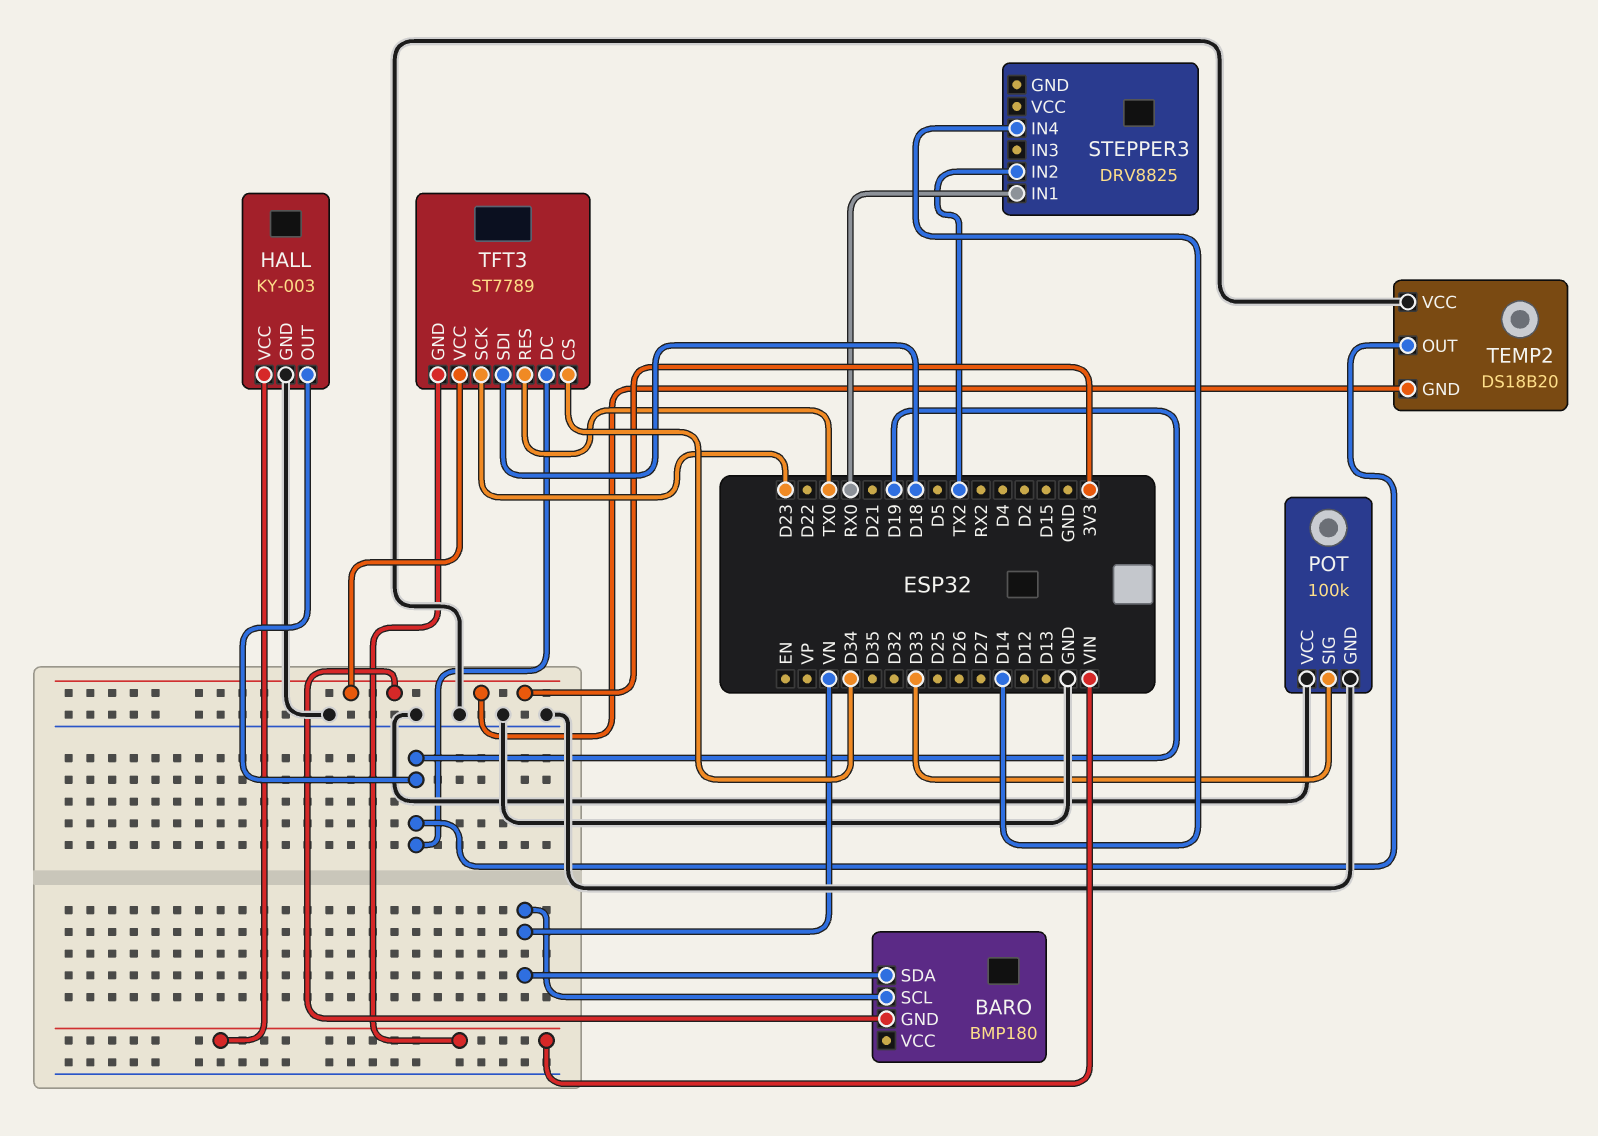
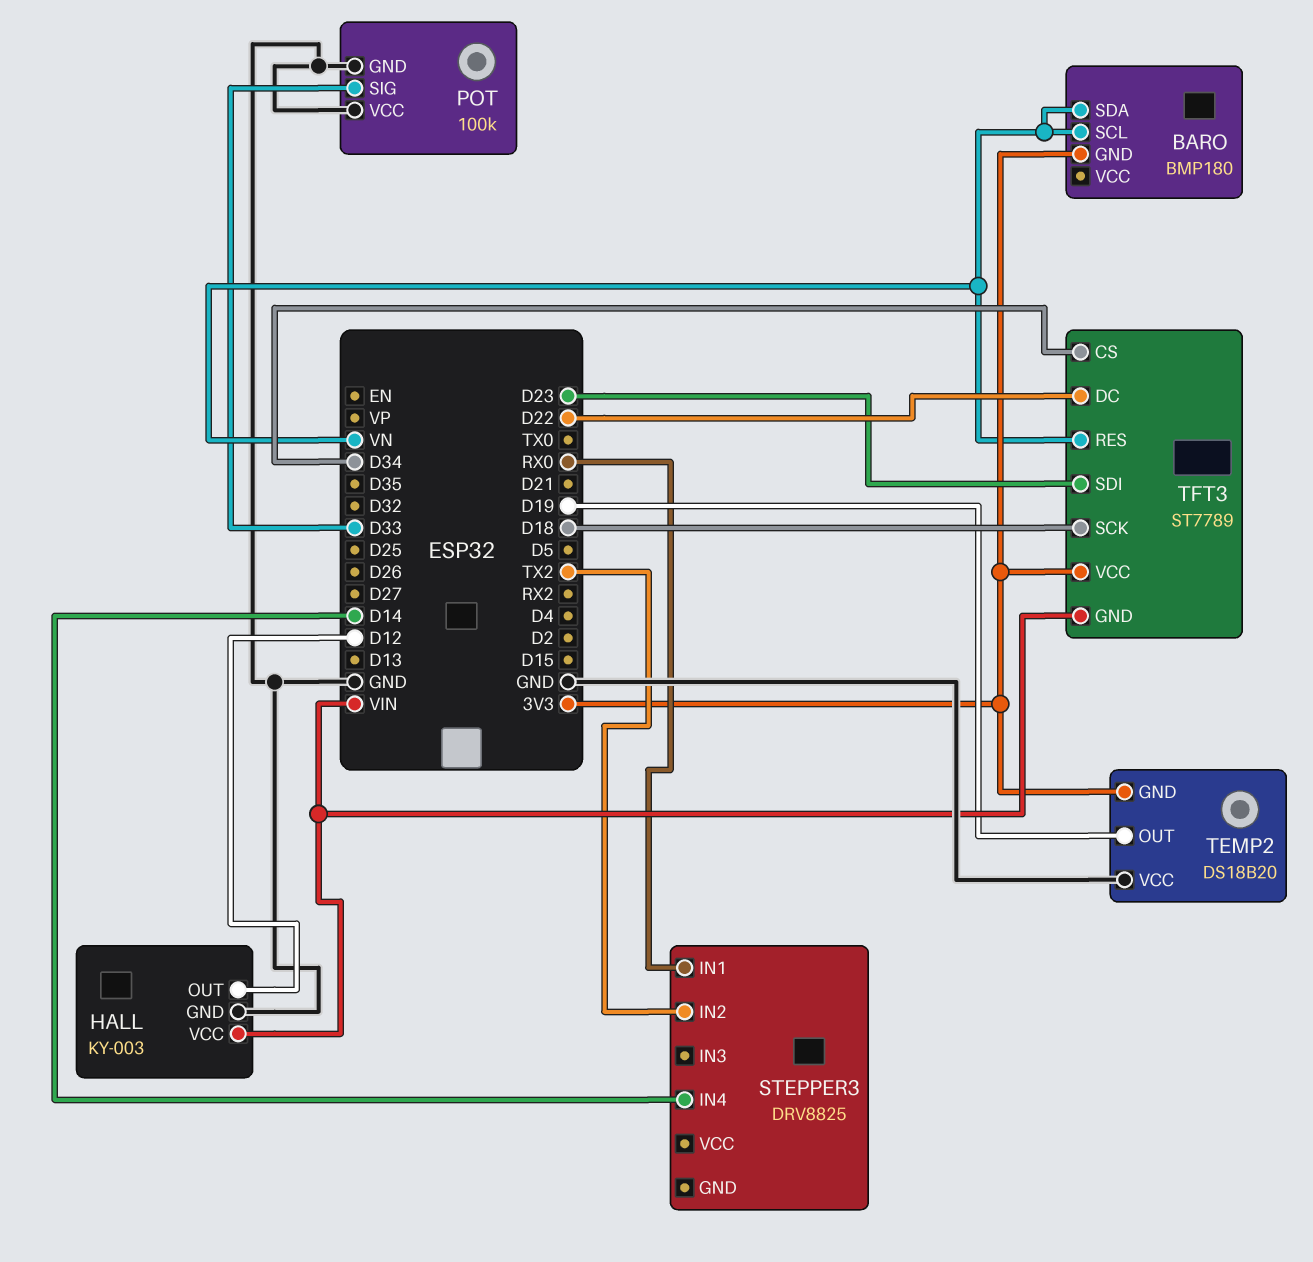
HALL pin OUT: D19 -> D12
TFT3 pin DC: D19 -> D22
TFT3 pin RES: TX0 -> VN
TFT3 pin SCK: D23 -> D18
TFT3 pin SDI: D18 -> D23

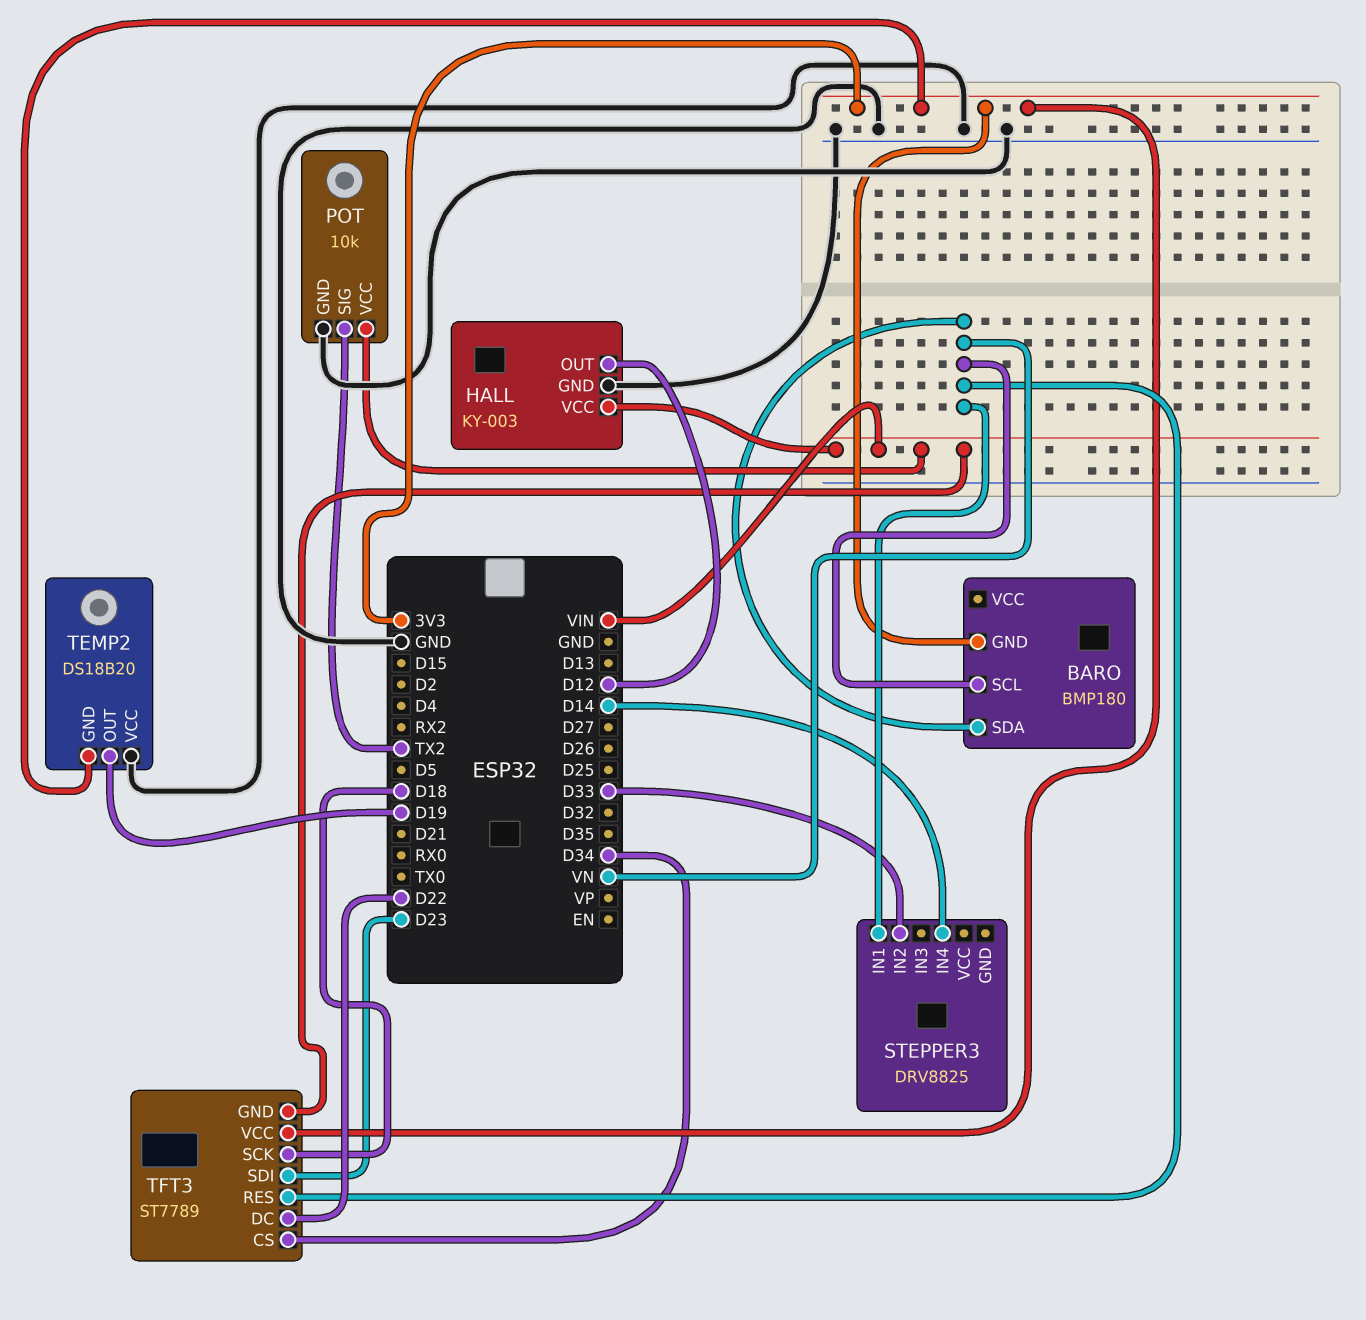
POT: 100k -> 10k
POT pin SIG: D33 -> TX2
POT pin VCC: GND -> VIN
STEPPER3 pin IN1: RX0 -> VN
STEPPER3 pin IN2: TX2 -> D33

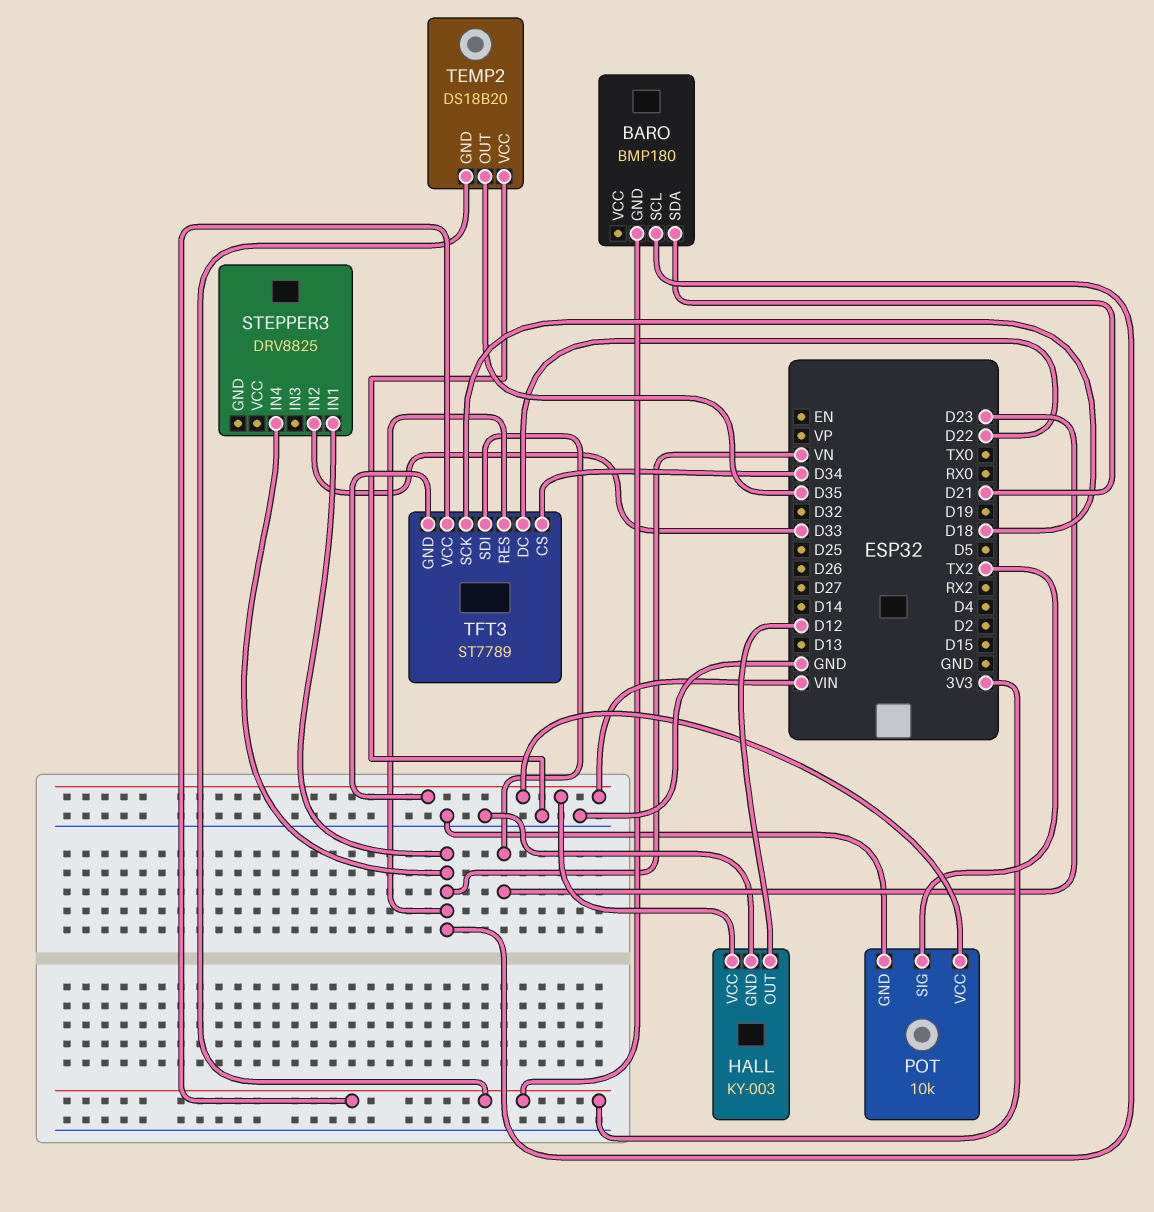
BARO pin SDA: VN -> D21
STEPPER3 pin IN4: D14 -> VN
TEMP2 pin OUT: D19 -> D35

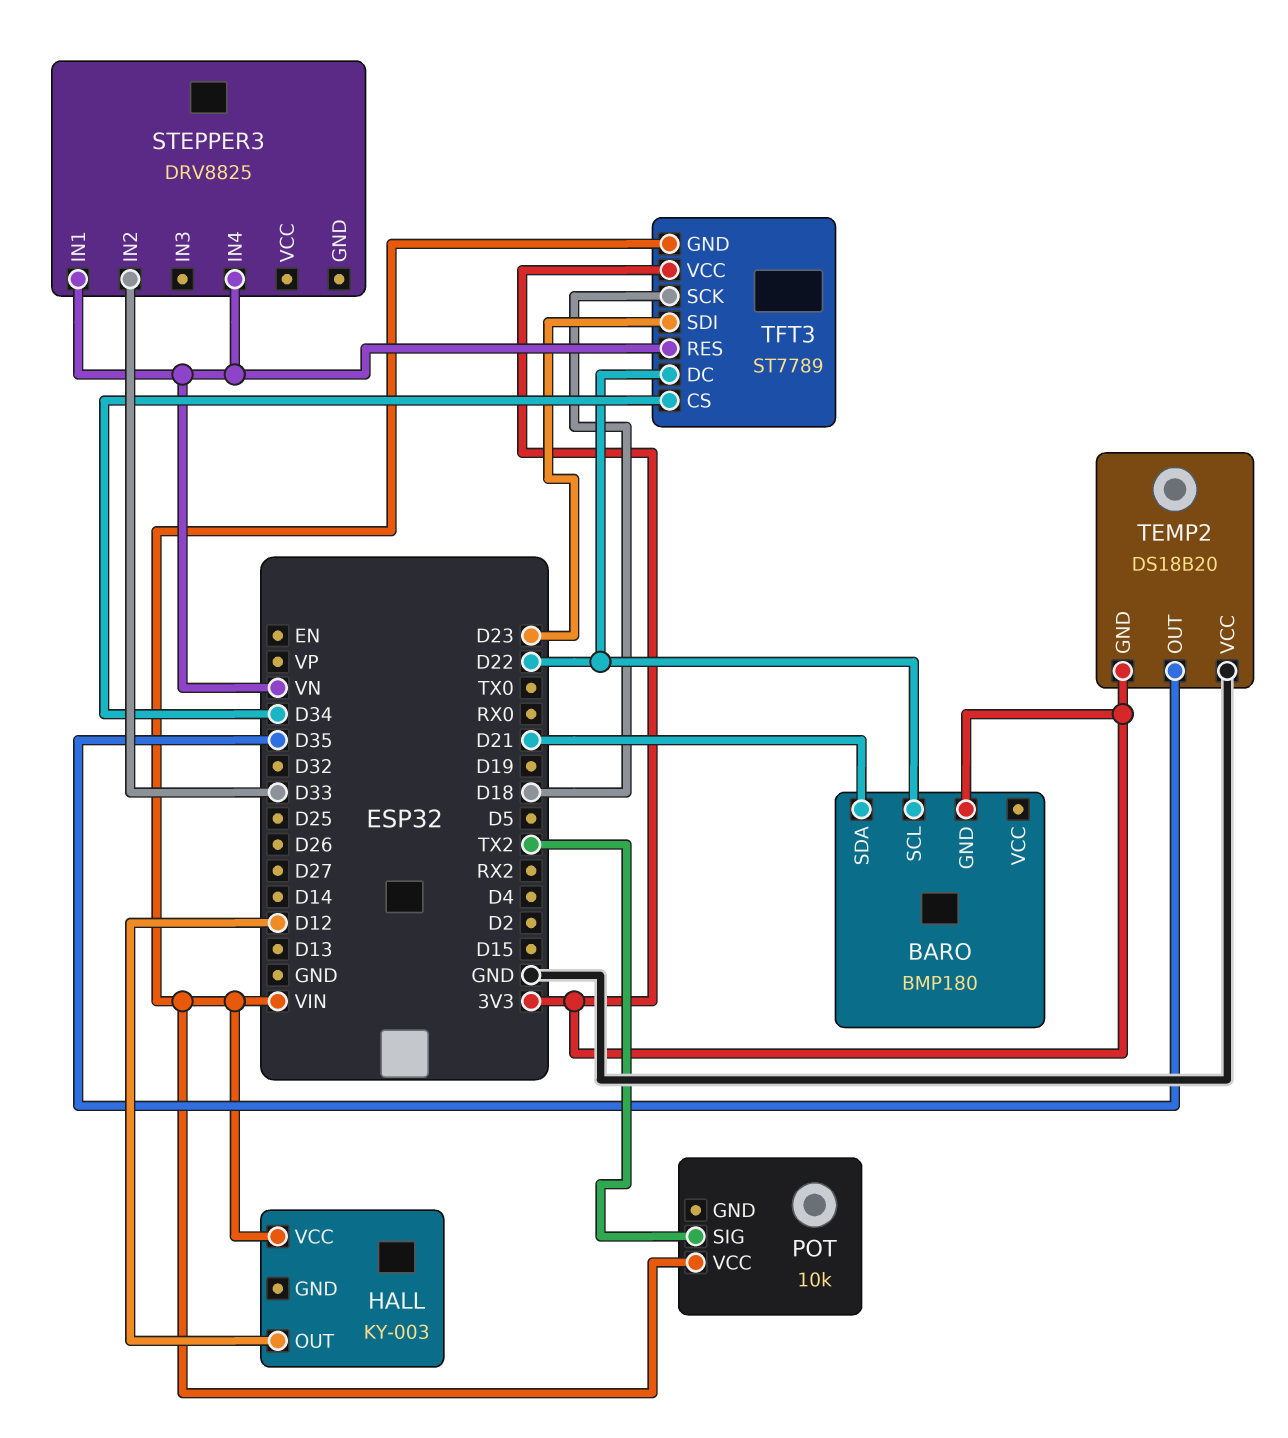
BARO pin SCL: VN -> D22
HALL pin GND: GND -> none
POT pin GND: GND -> none

